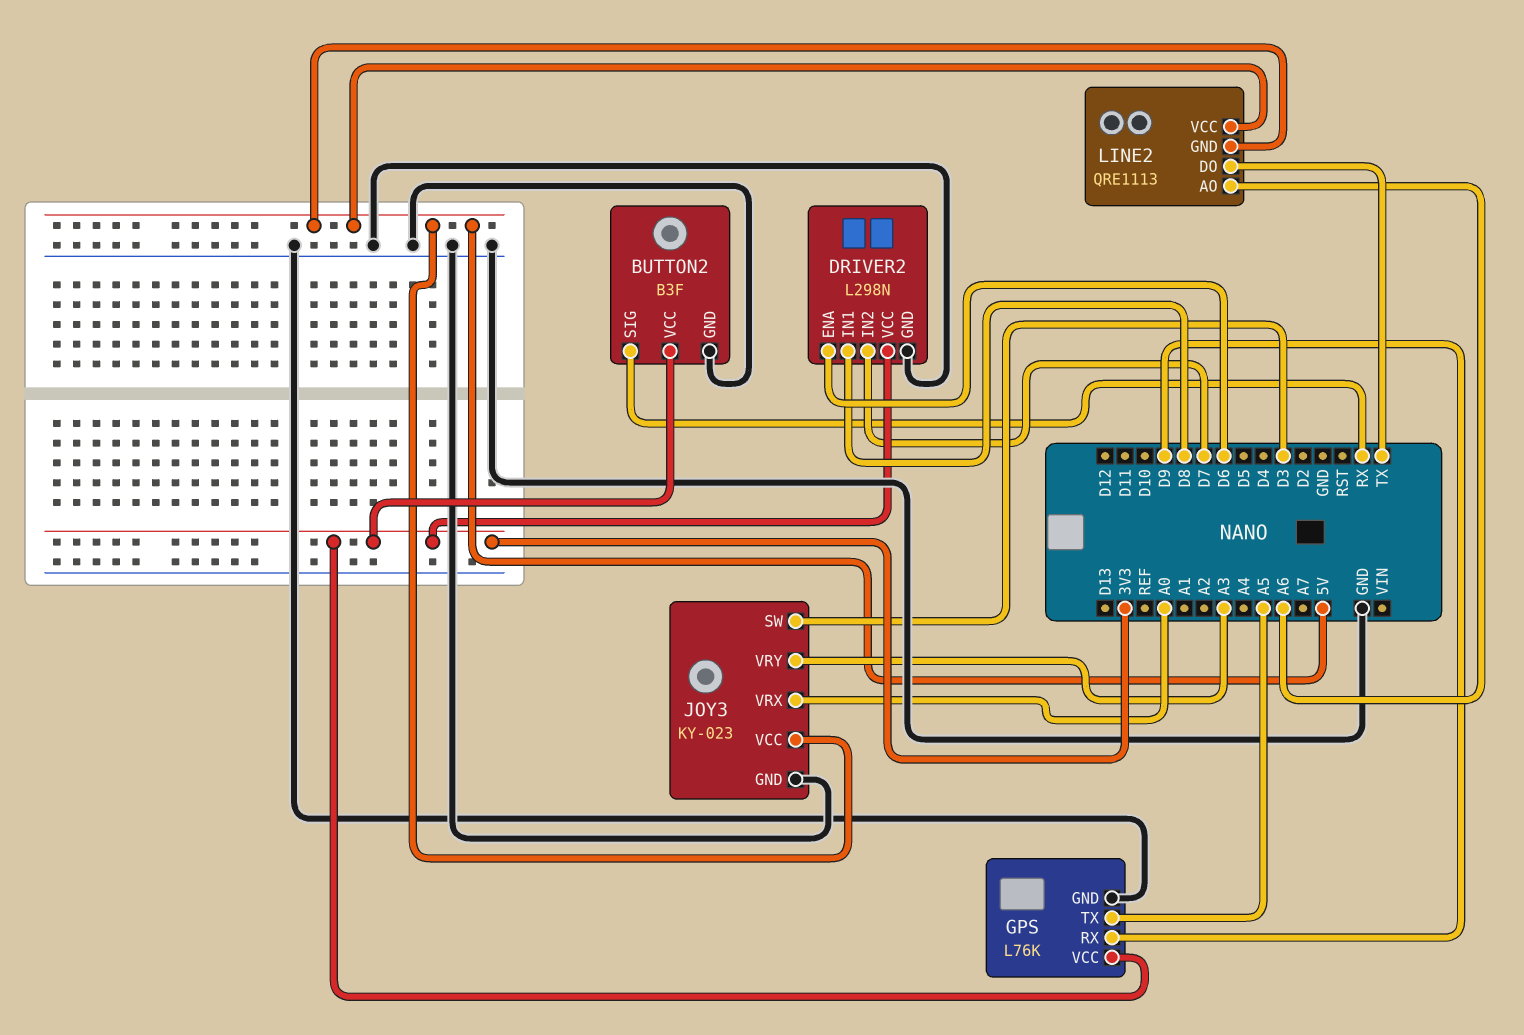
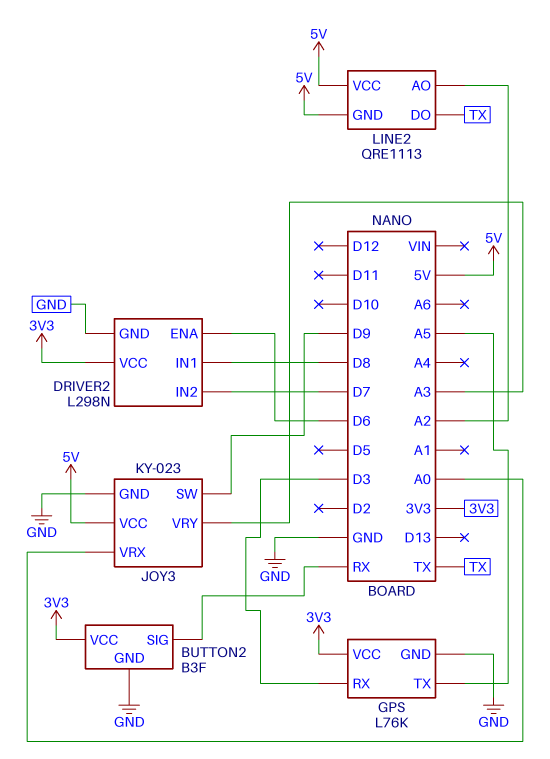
GPS pin RX: D9 -> D3
JOY3 pin SW: D3 -> D9
LINE2 pin AO: A6 -> A2

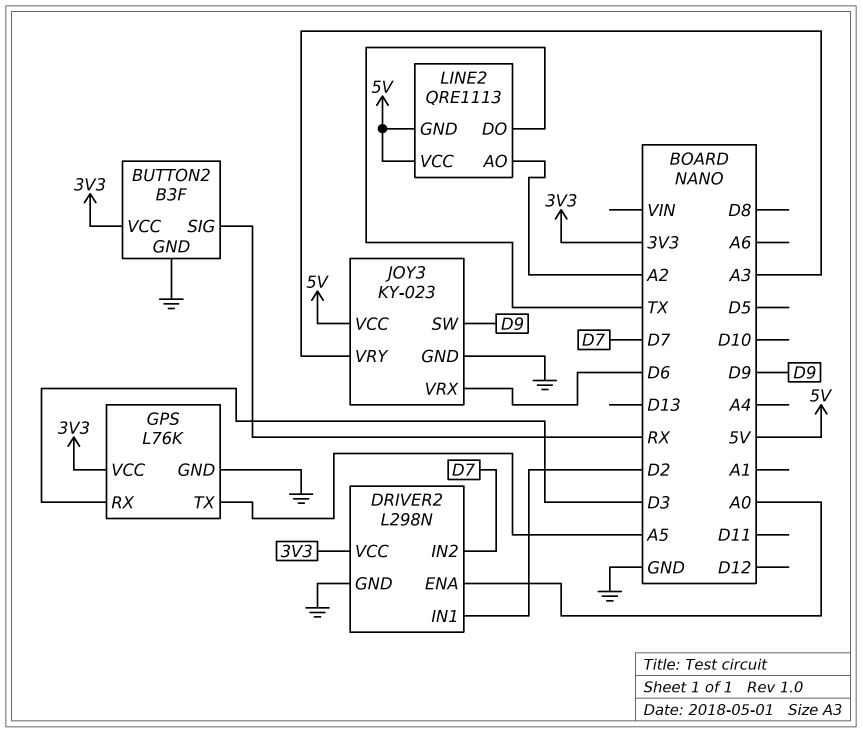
DRIVER2 pin ENA: D6 -> A0
DRIVER2 pin IN1: D8 -> D2
JOY3 pin VRX: A0 -> D6

